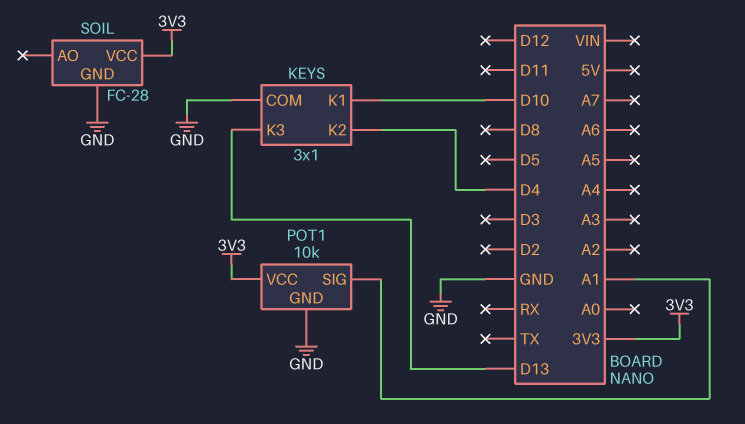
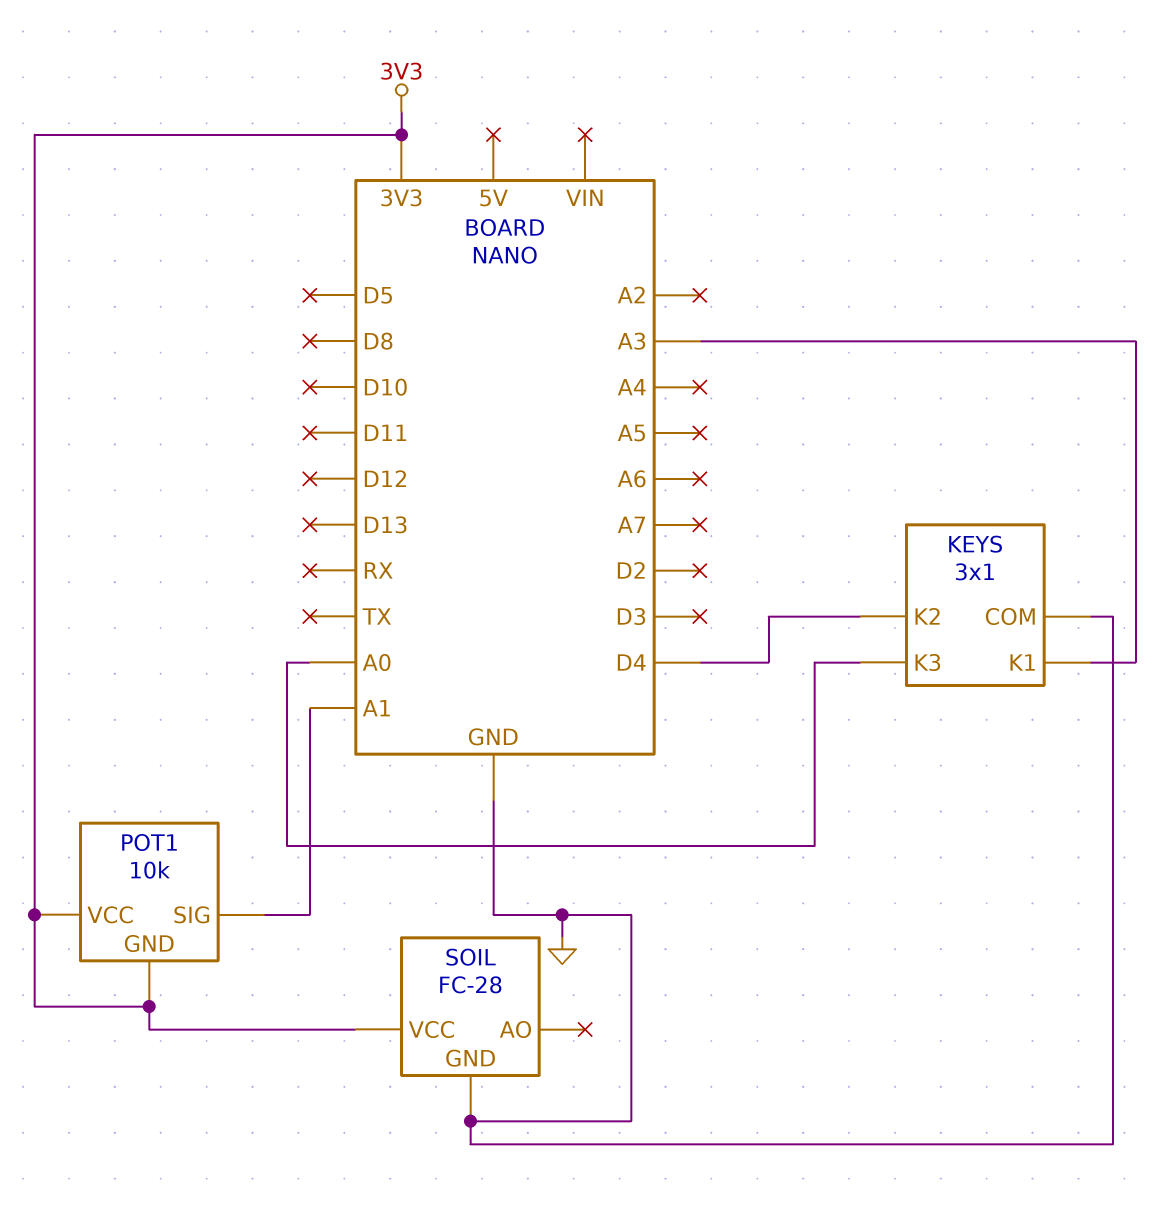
KEYS pin K1: D10 -> A3
KEYS pin K3: D13 -> A0
POT1 pin GND: GND -> 3V3

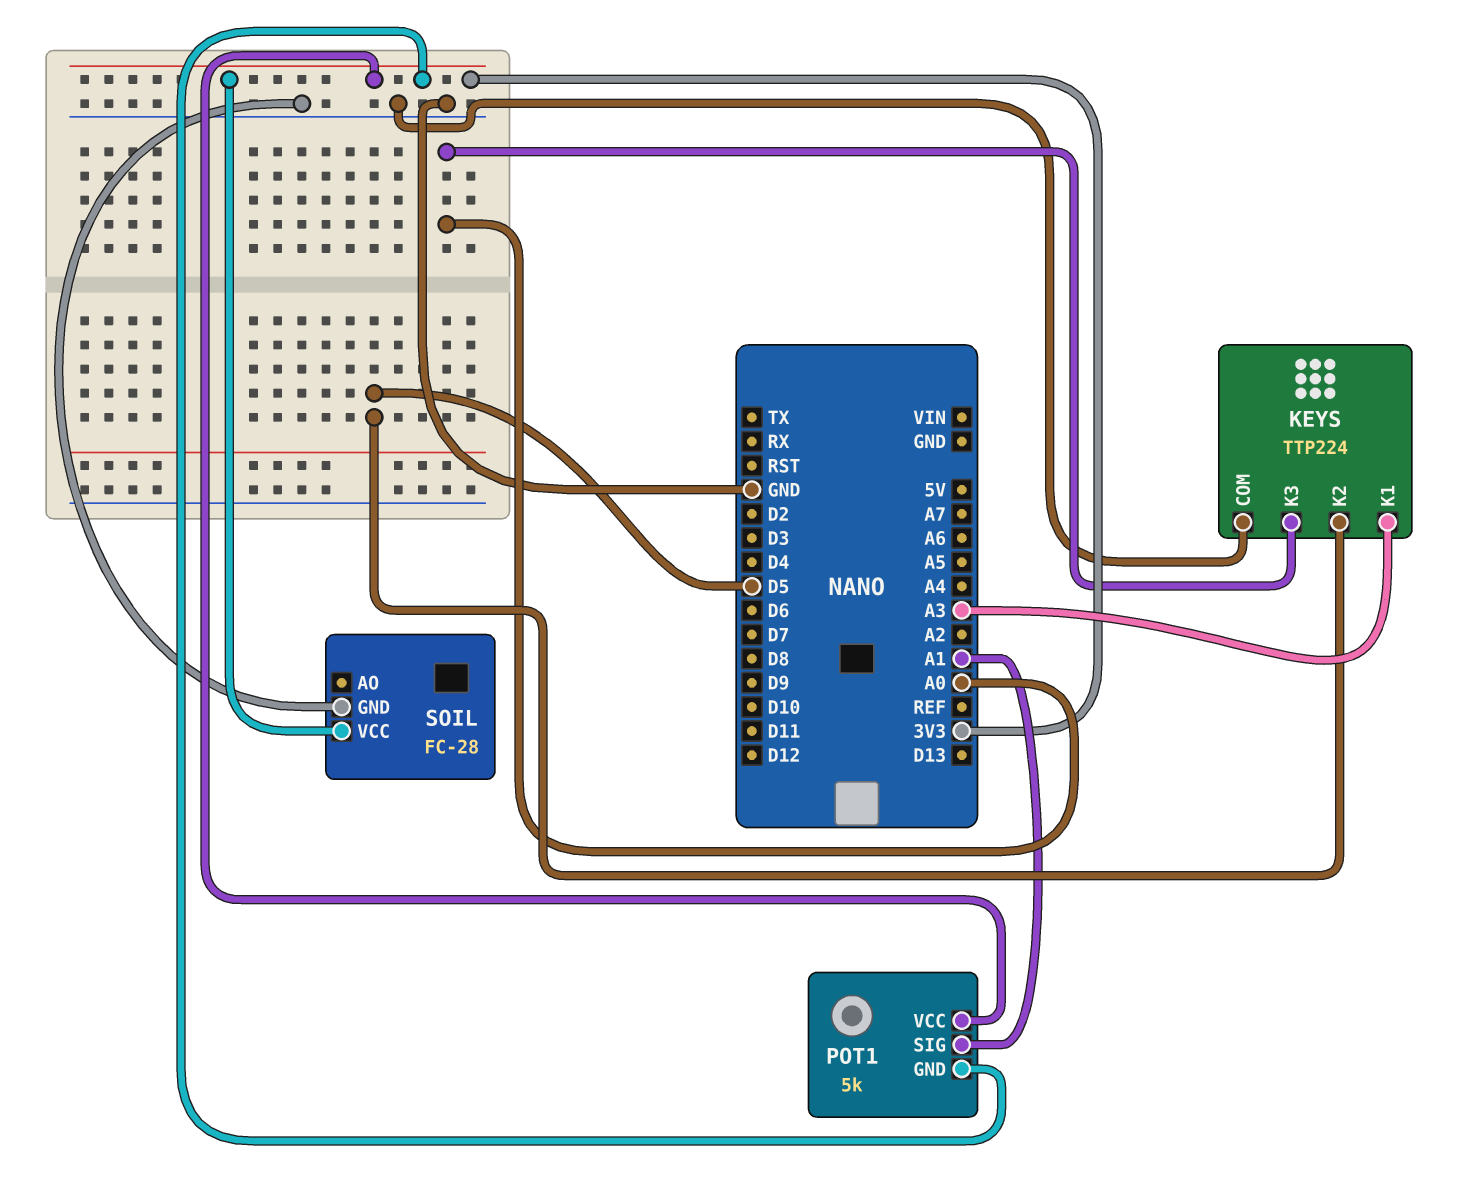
KEYS: 3x1 -> TTP224
KEYS pin K2: D4 -> D5
POT1: 10k -> 5k

